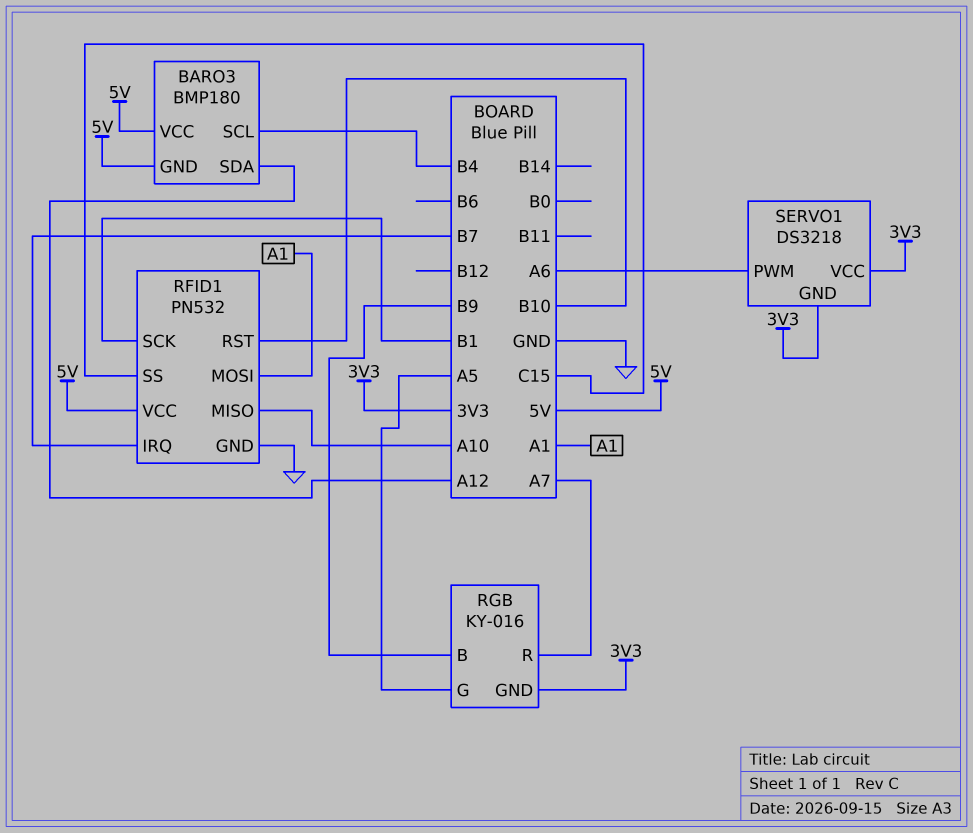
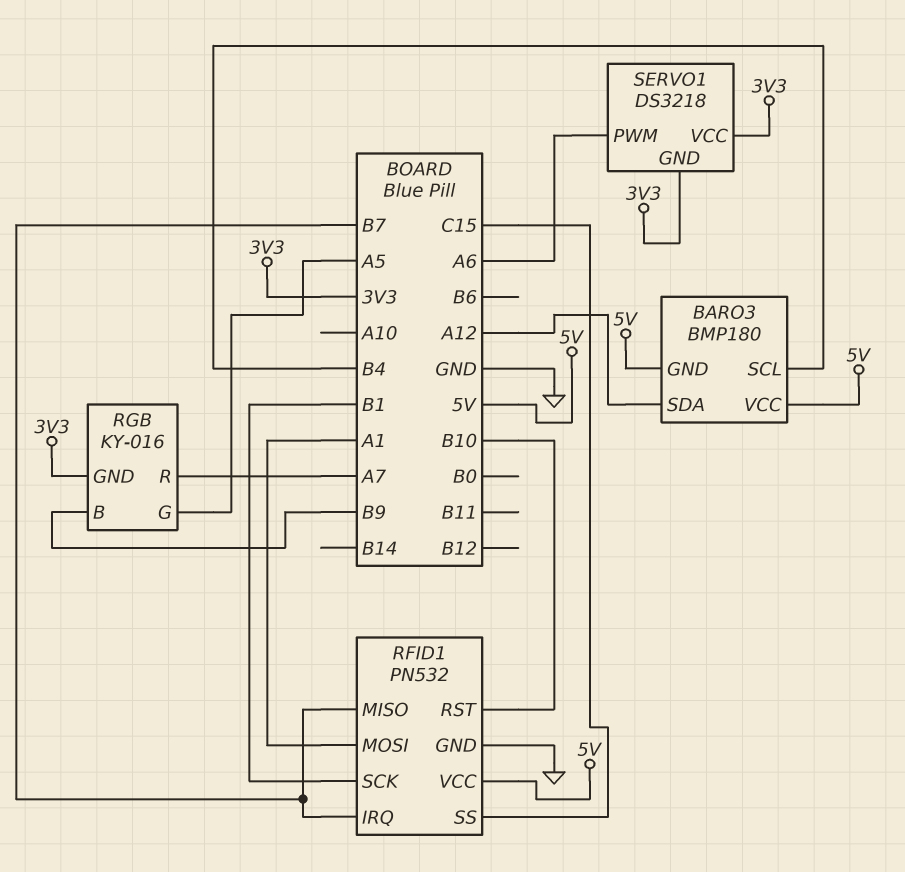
RFID1 pin MISO: A10 -> B7

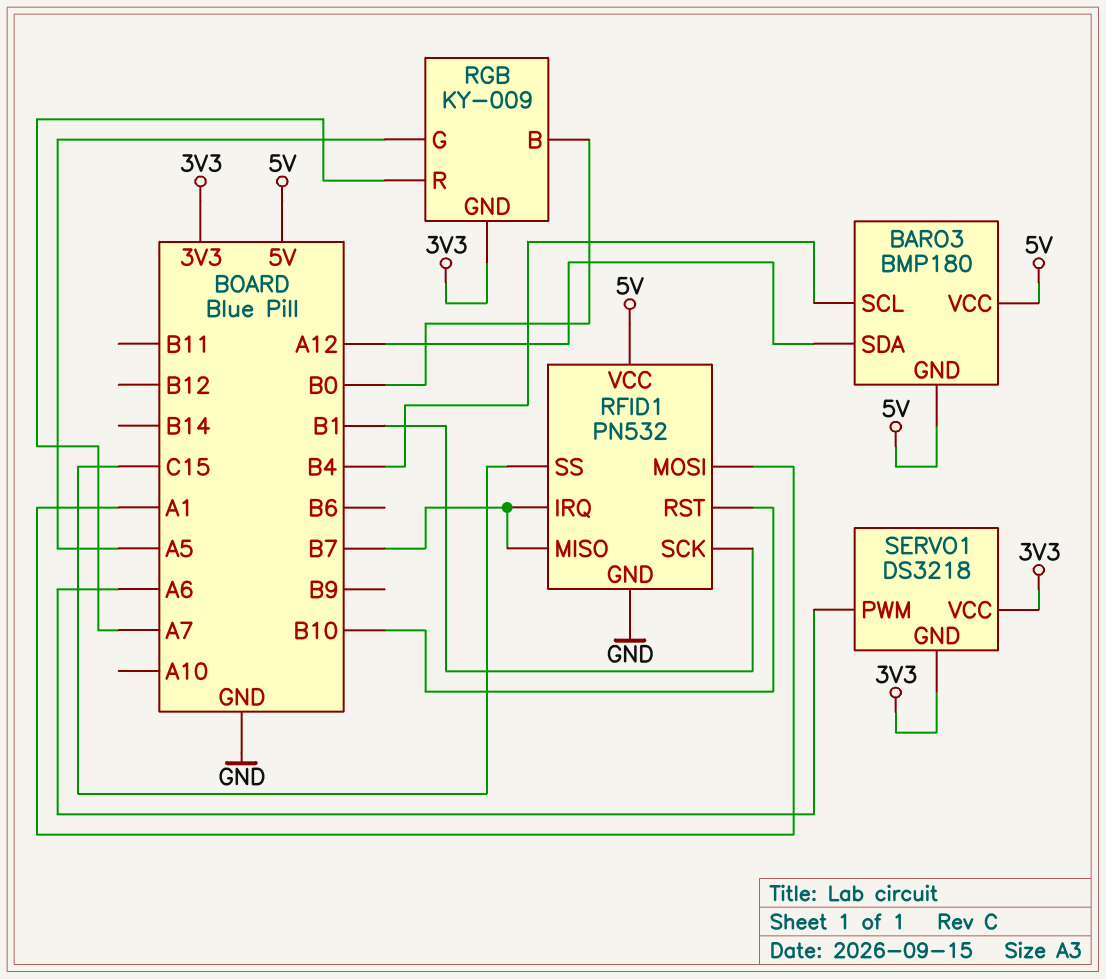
RGB: KY-016 -> KY-009
RGB pin B: B9 -> B0

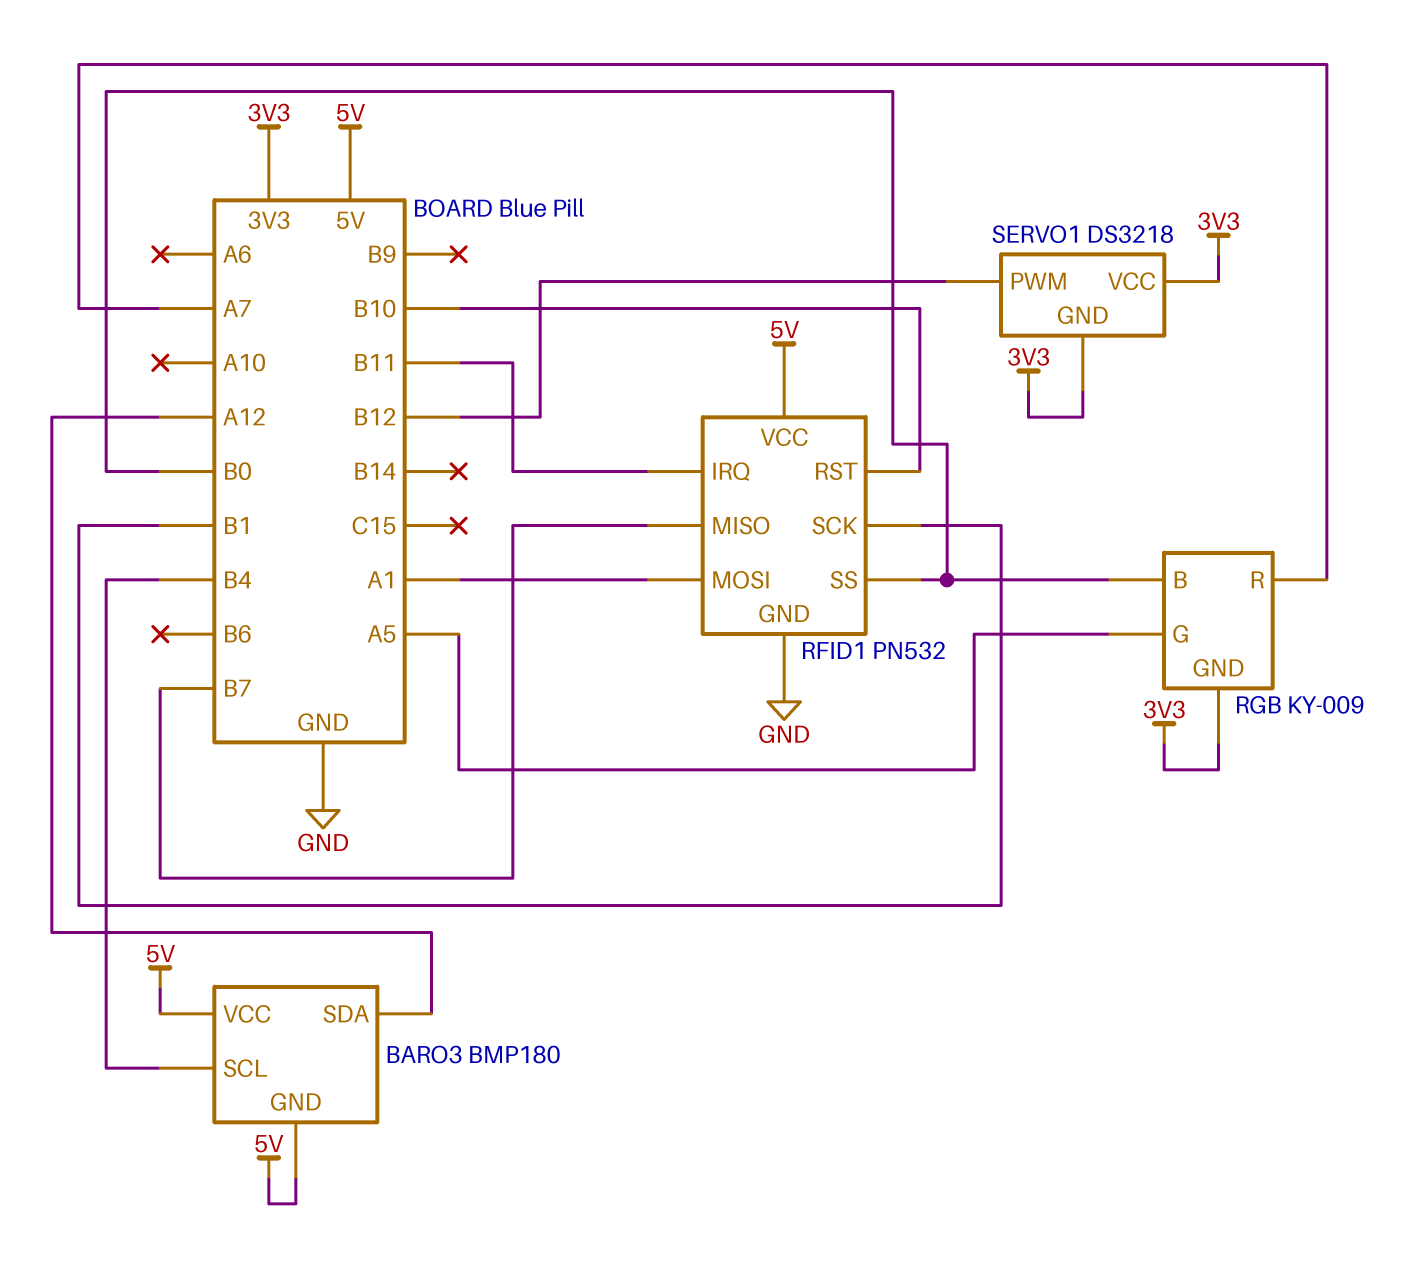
RFID1 pin IRQ: B7 -> B11
RFID1 pin SS: C15 -> B0
SERVO1 pin PWM: A6 -> B12

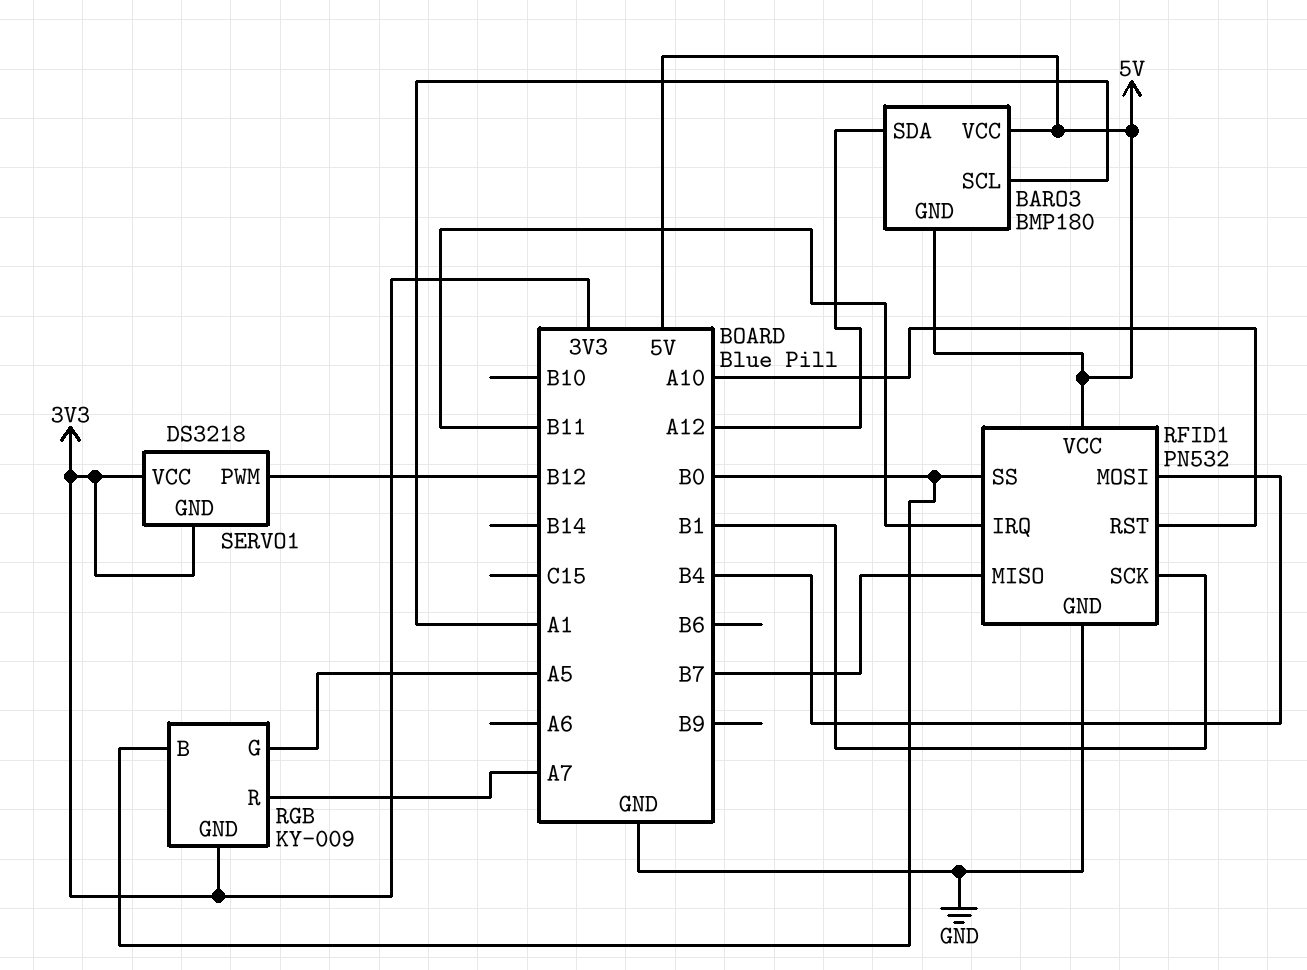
BARO3 pin SCL: B4 -> A1
RFID1 pin MOSI: A1 -> B4
RFID1 pin RST: B10 -> A10

